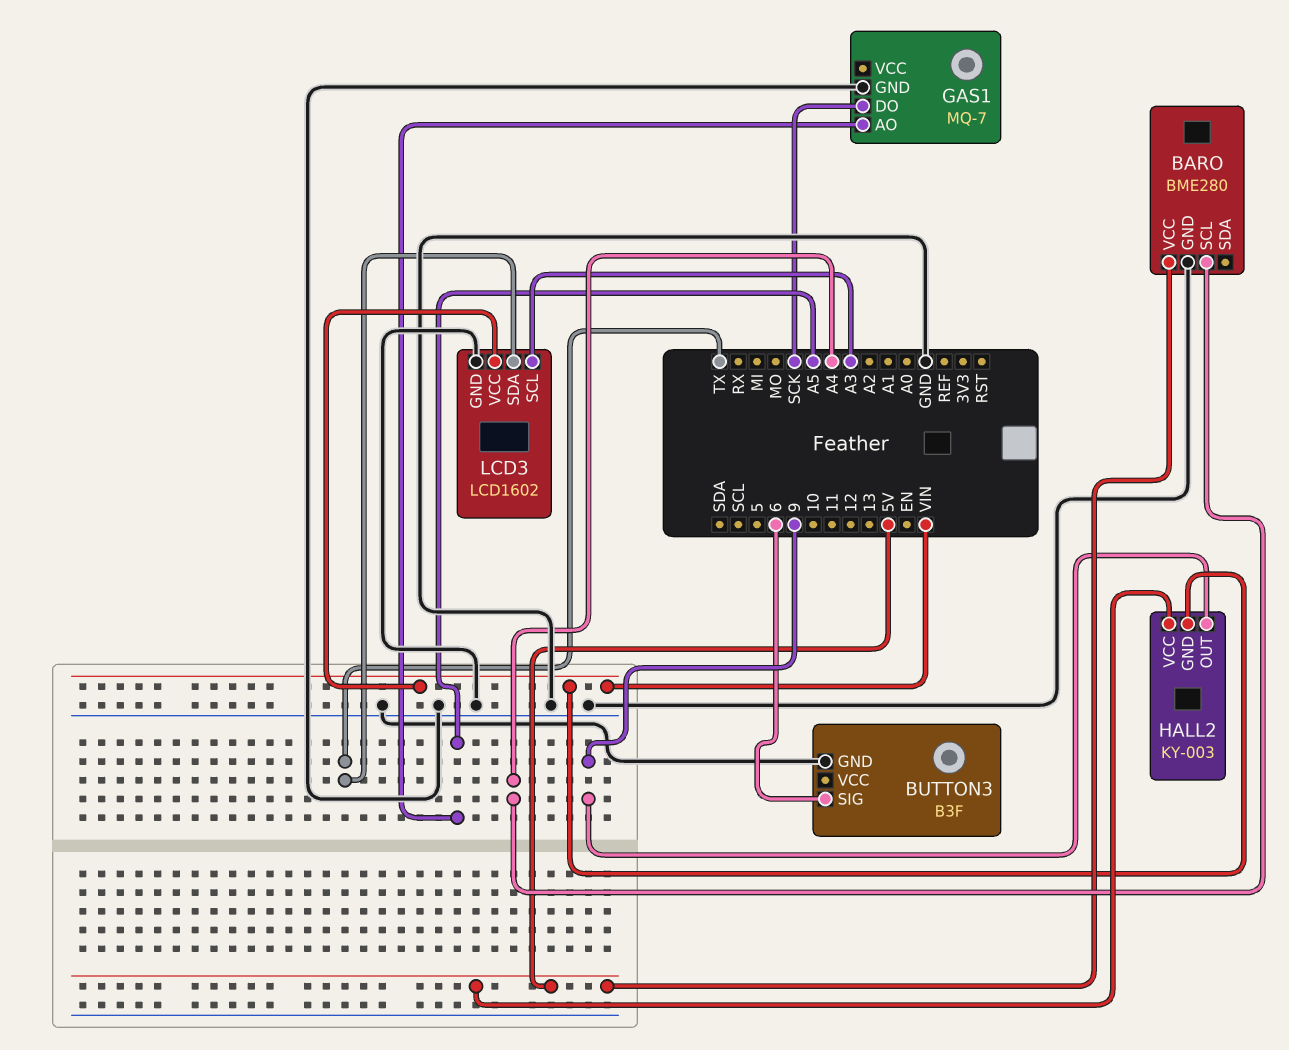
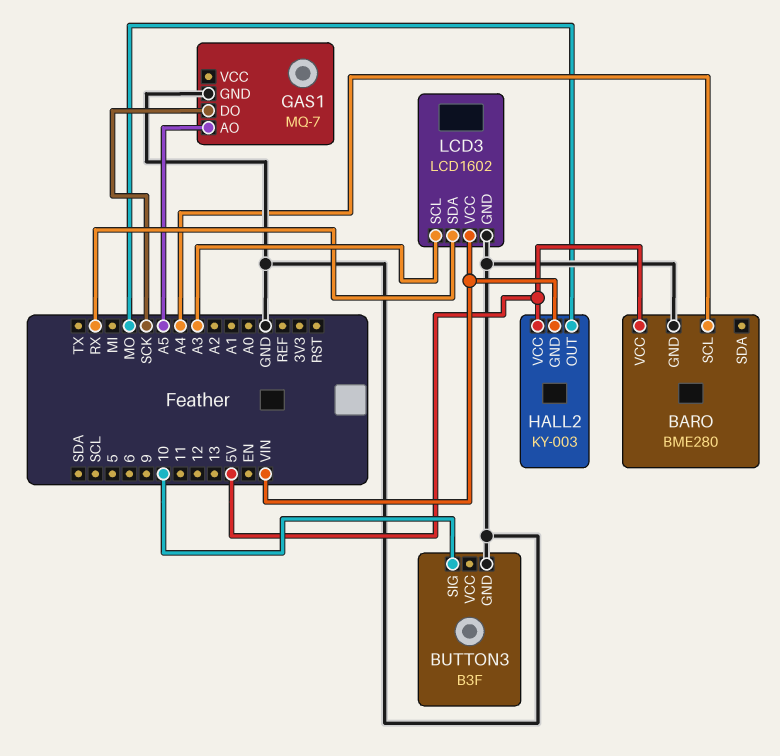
BUTTON3 pin SIG: 6 -> 10
HALL2 pin OUT: 9 -> MO
LCD3 pin SDA: TX -> RX

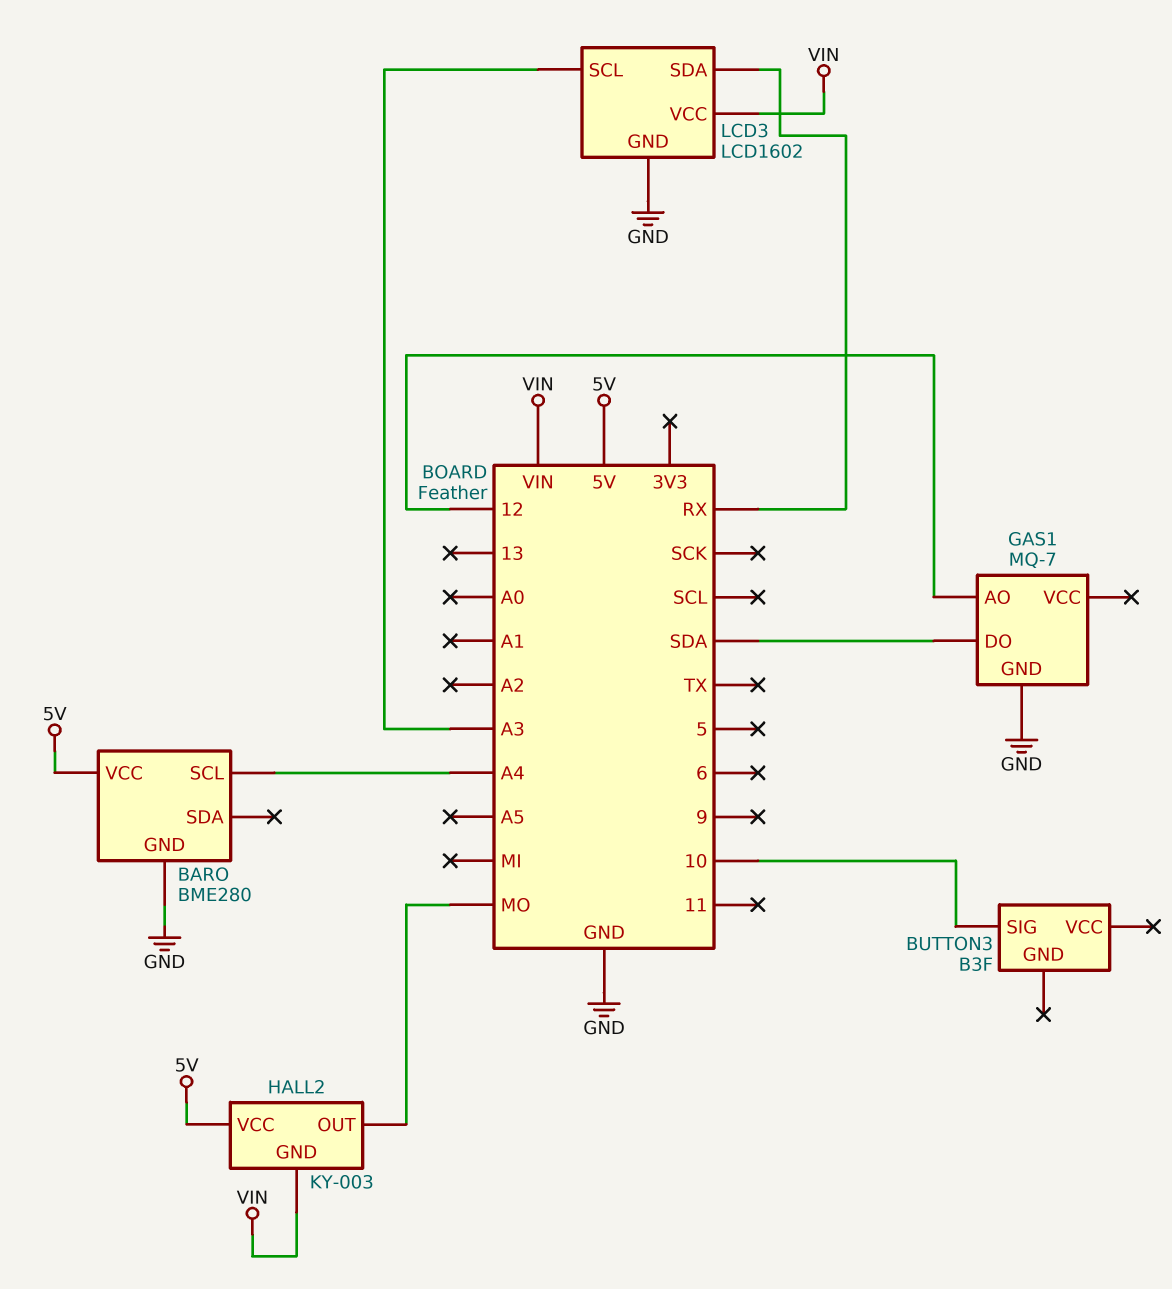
BUTTON3 pin GND: GND -> none
GAS1 pin AO: A5 -> 12
GAS1 pin DO: SCK -> SDA

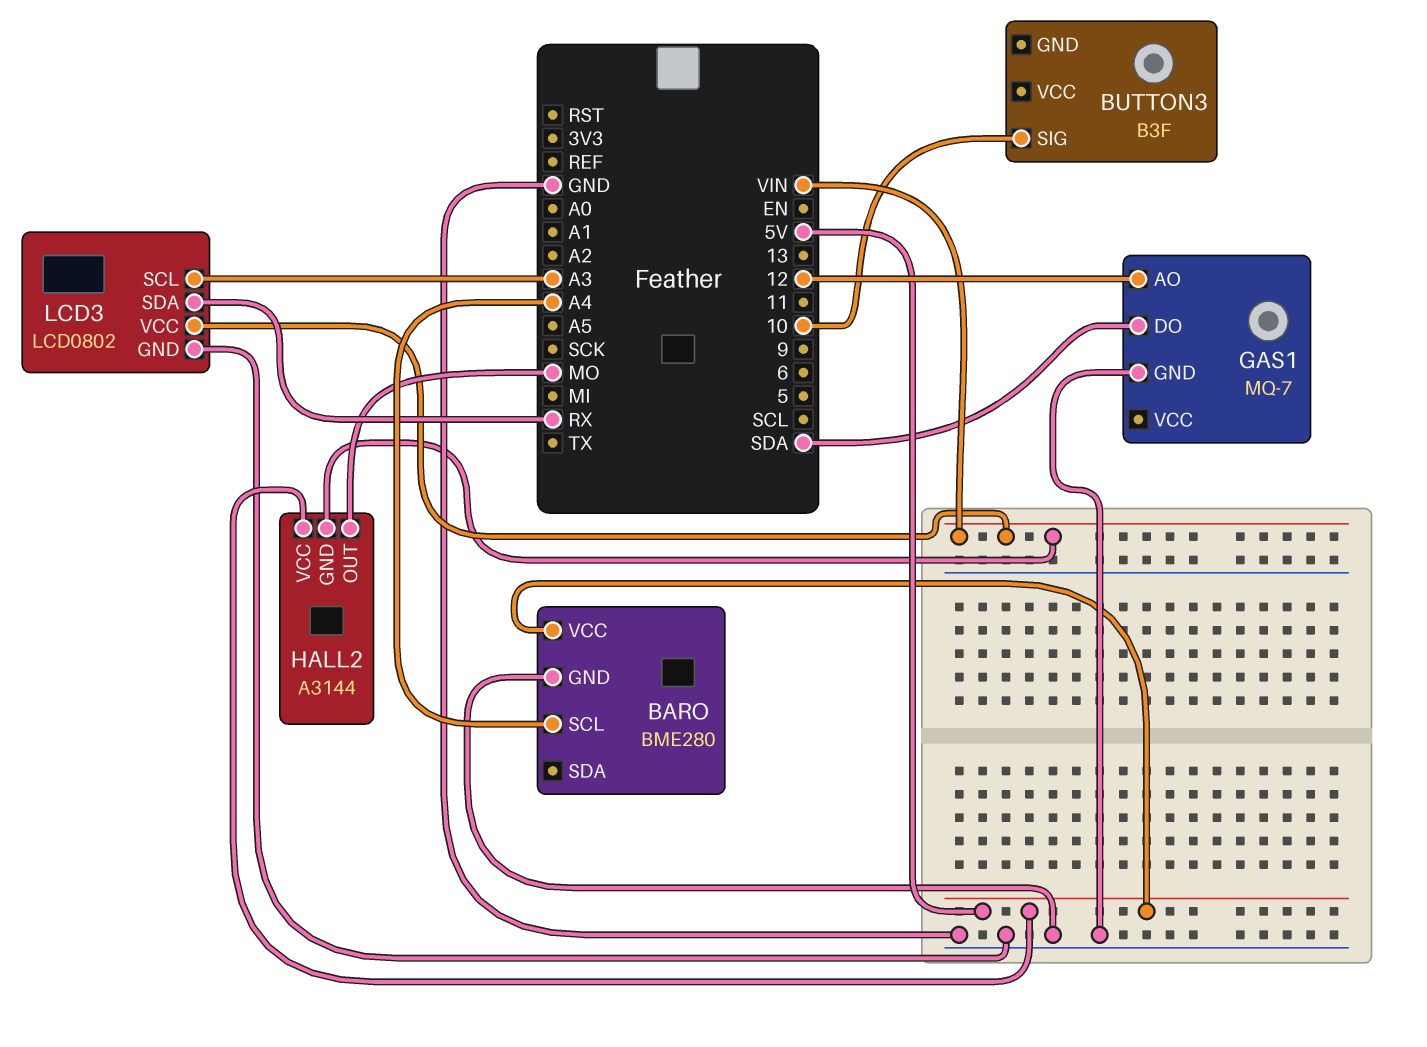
HALL2: KY-003 -> A3144
LCD3: LCD1602 -> LCD0802

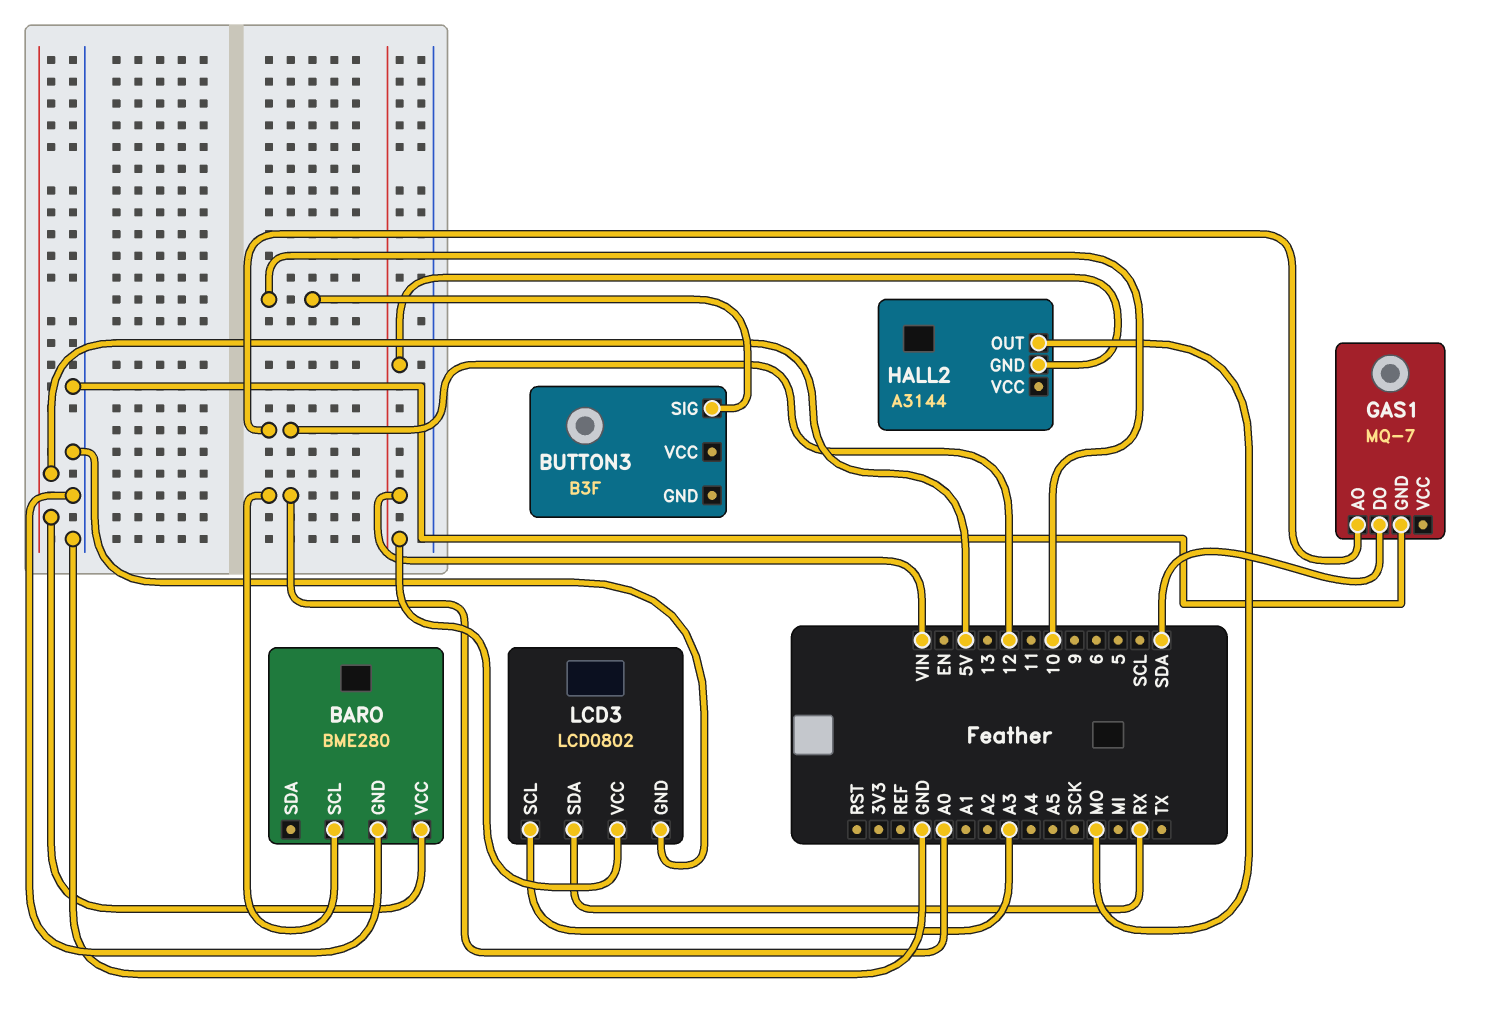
BARO pin SCL: A4 -> A0
HALL2 pin VCC: 5V -> none

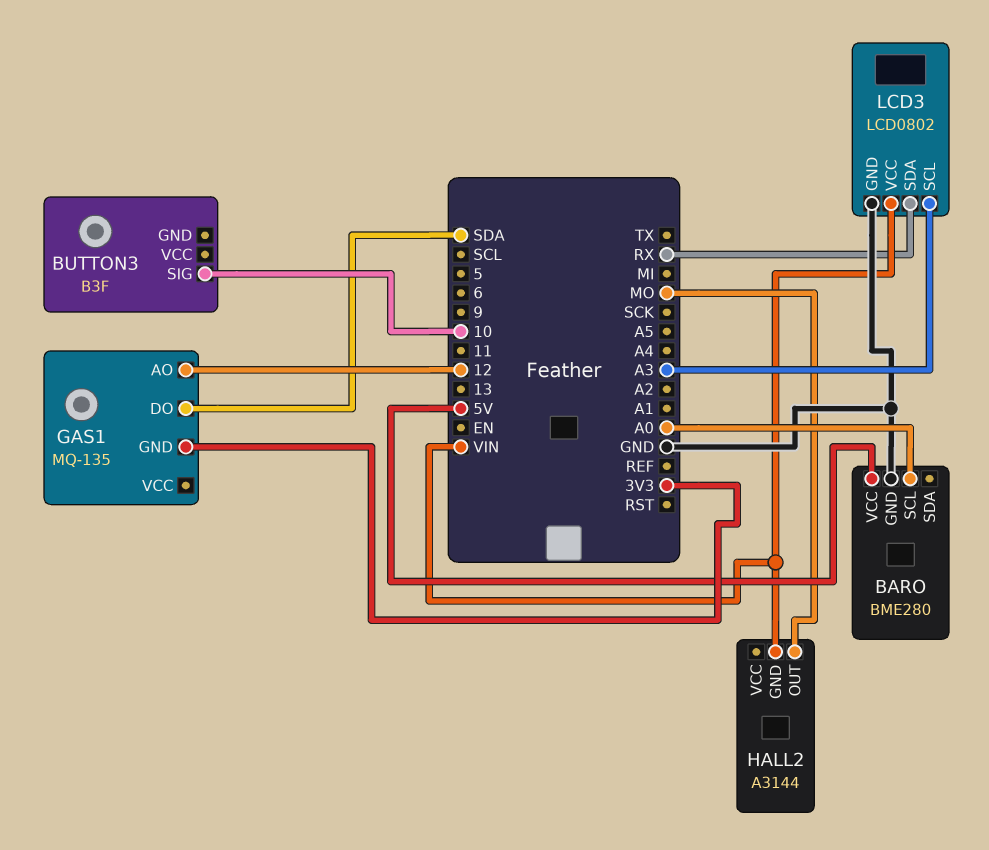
GAS1: MQ-7 -> MQ-135
GAS1 pin GND: GND -> 3V3

